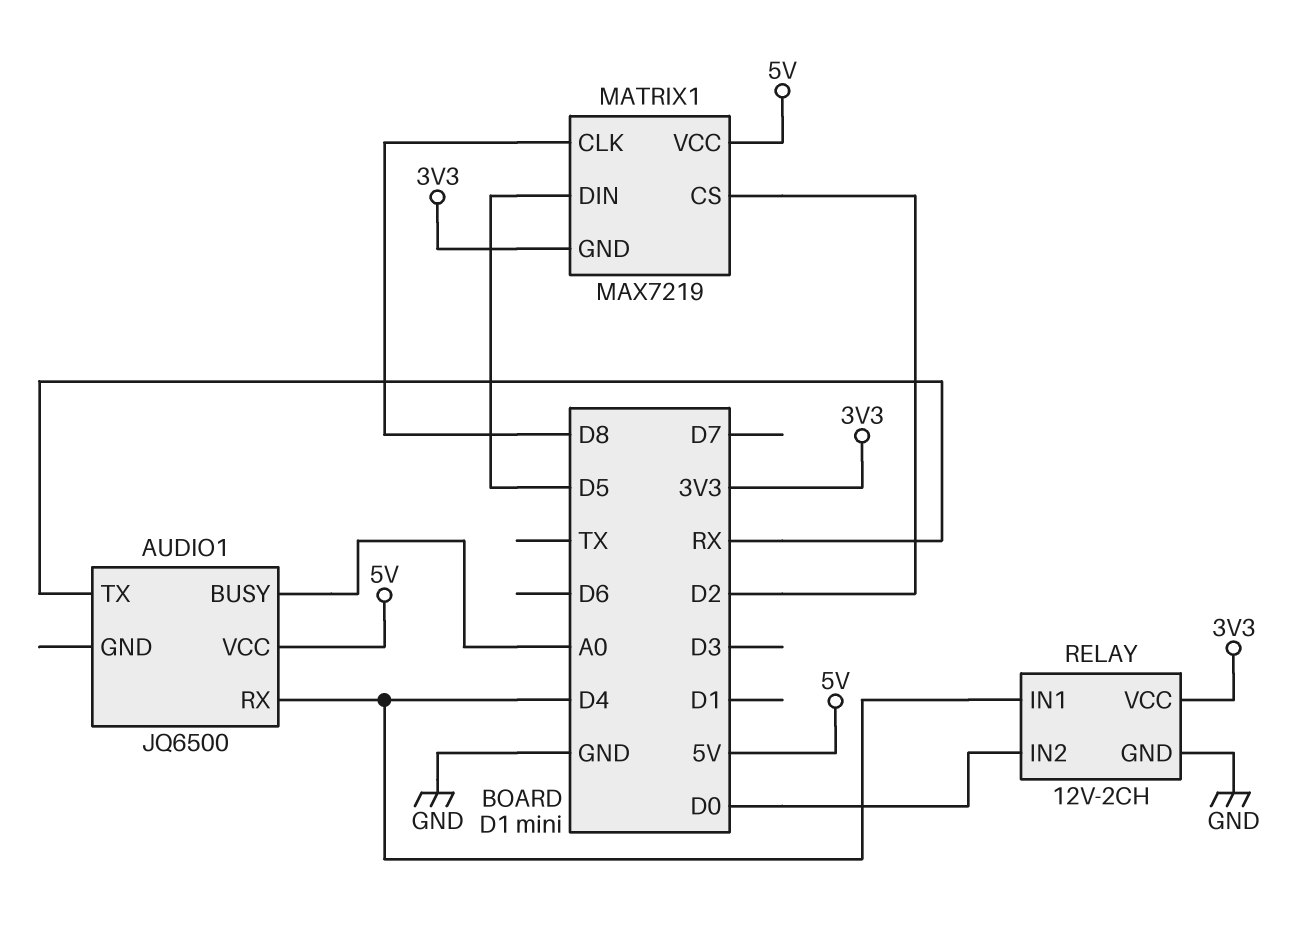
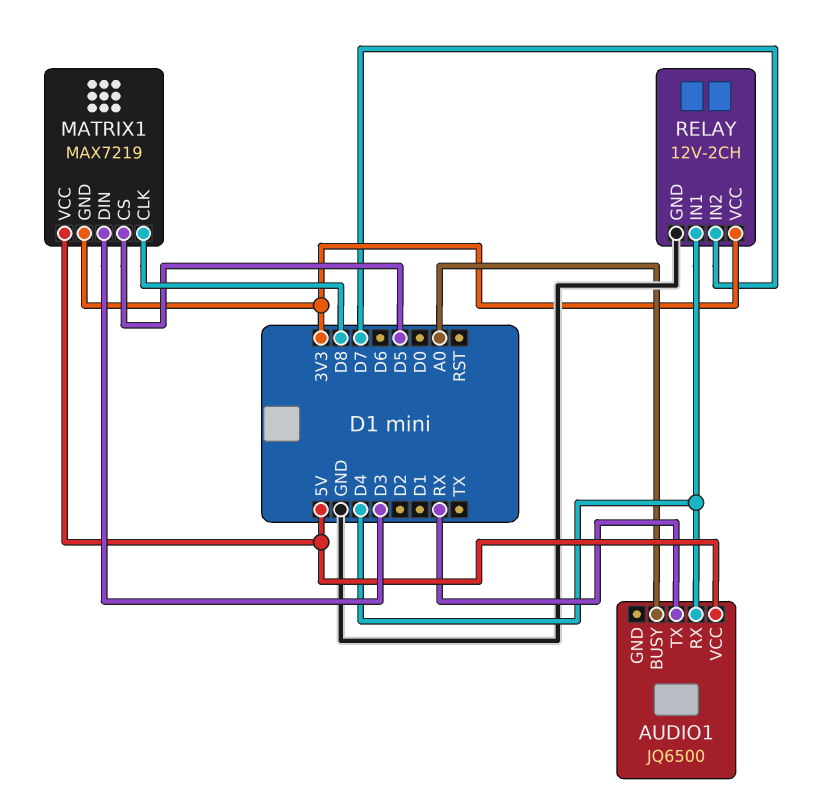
MATRIX1 pin CS: D2 -> D5
MATRIX1 pin DIN: D5 -> D3
RELAY pin IN2: D0 -> D7

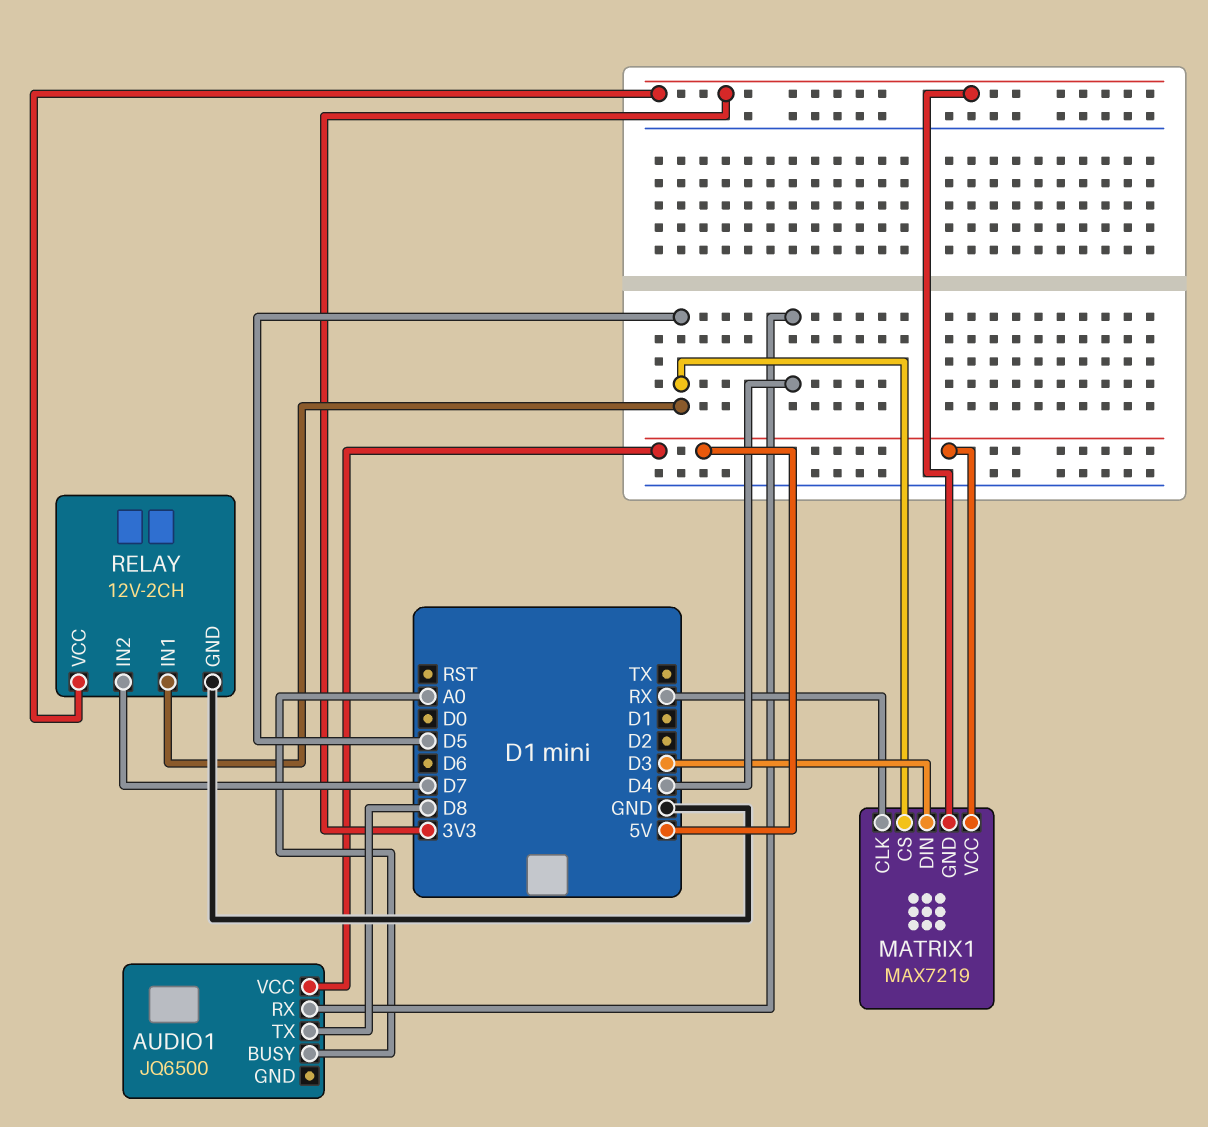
AUDIO1 pin TX: RX -> D8
MATRIX1 pin CLK: D8 -> RX
RELAY pin IN1: D4 -> D5

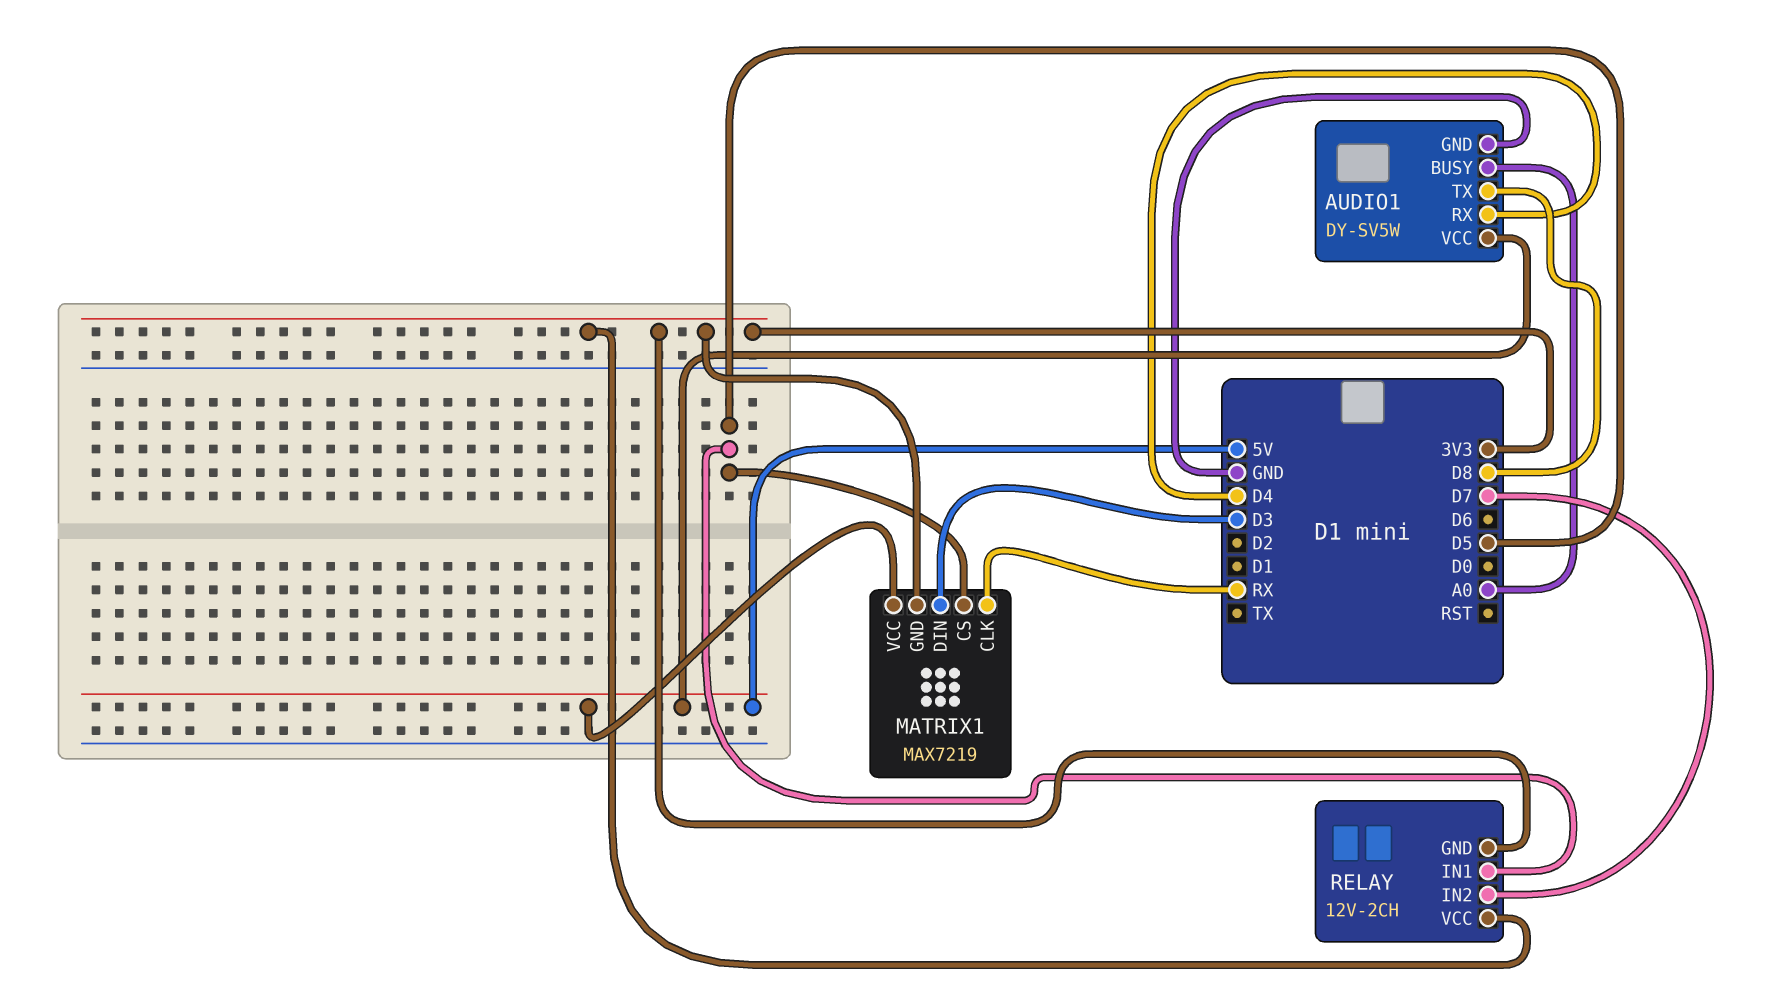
AUDIO1: JQ6500 -> DY-SV5W
AUDIO1 pin GND: none -> GND
RELAY pin GND: GND -> 3V3

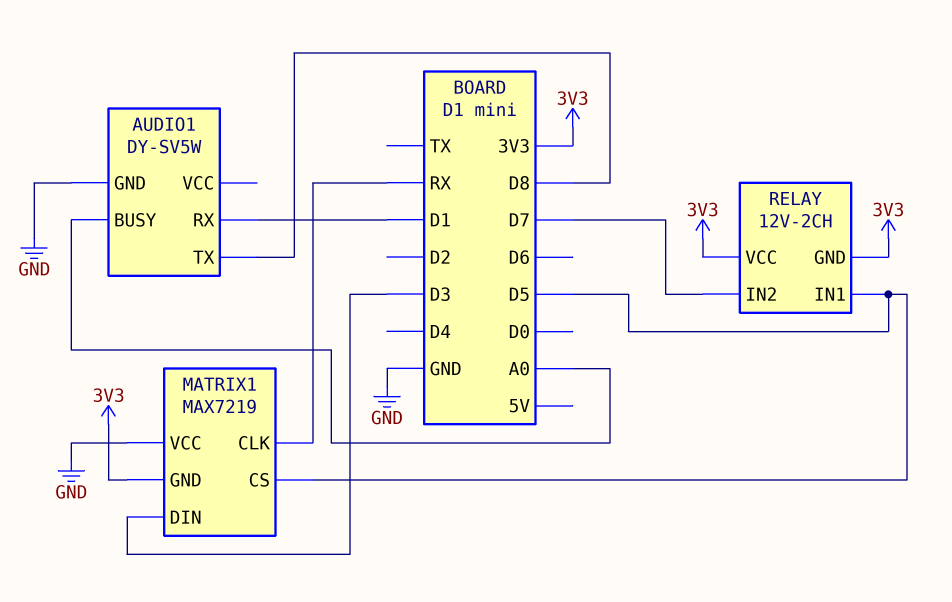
AUDIO1 pin RX: D4 -> D1
AUDIO1 pin VCC: 5V -> none
MATRIX1 pin VCC: 5V -> GND

